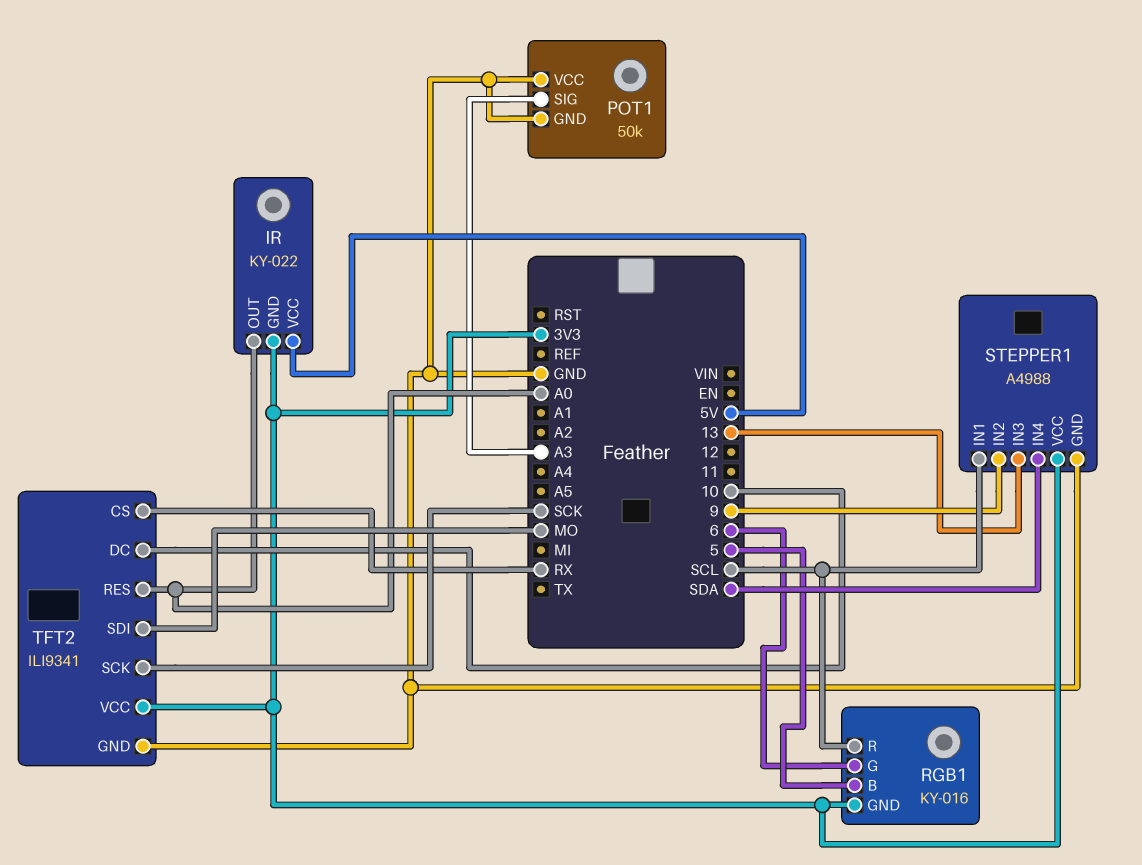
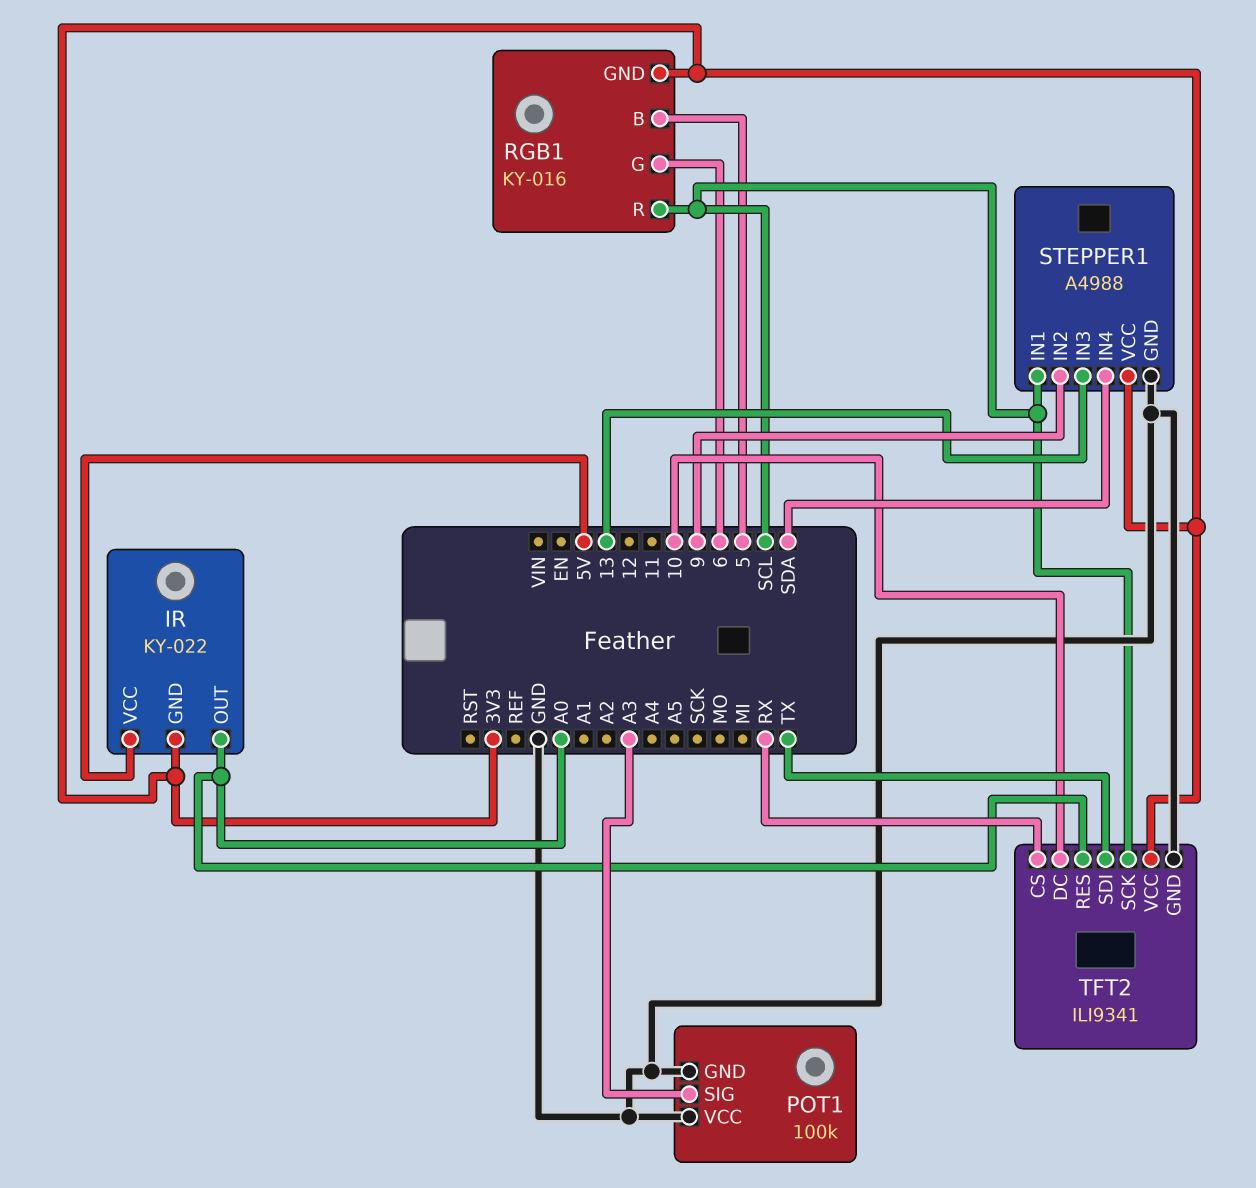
POT1: 50k -> 100k
TFT2 pin SCK: SCK -> SCL
TFT2 pin SDI: MO -> TX

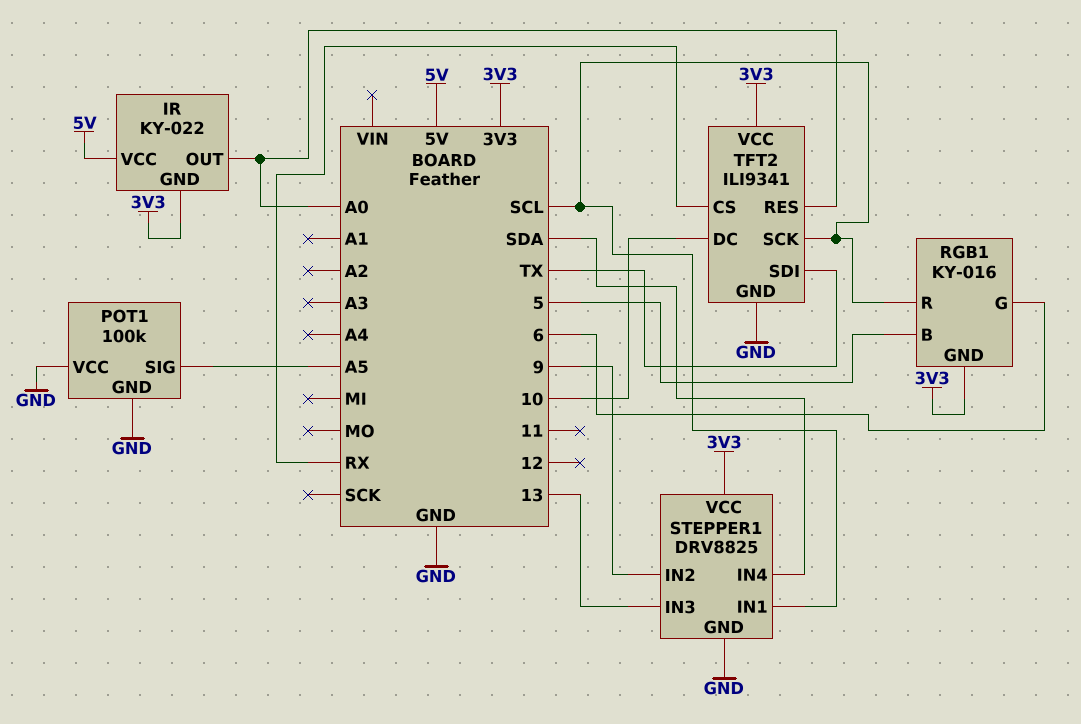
POT1 pin SIG: A3 -> A5
STEPPER1: A4988 -> DRV8825

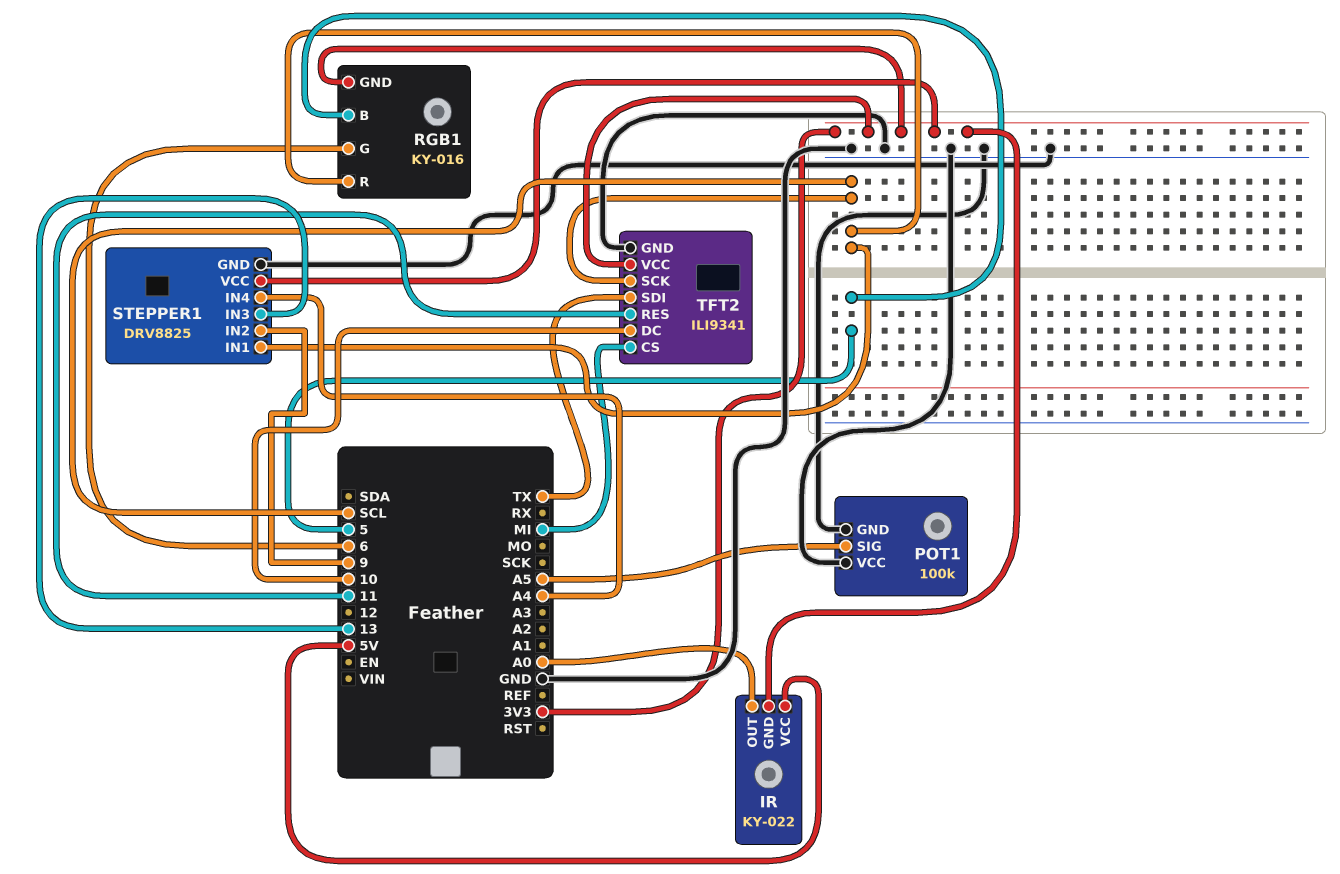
STEPPER1 pin IN4: SDA -> A4
TFT2 pin CS: RX -> MI
TFT2 pin RES: A0 -> 11

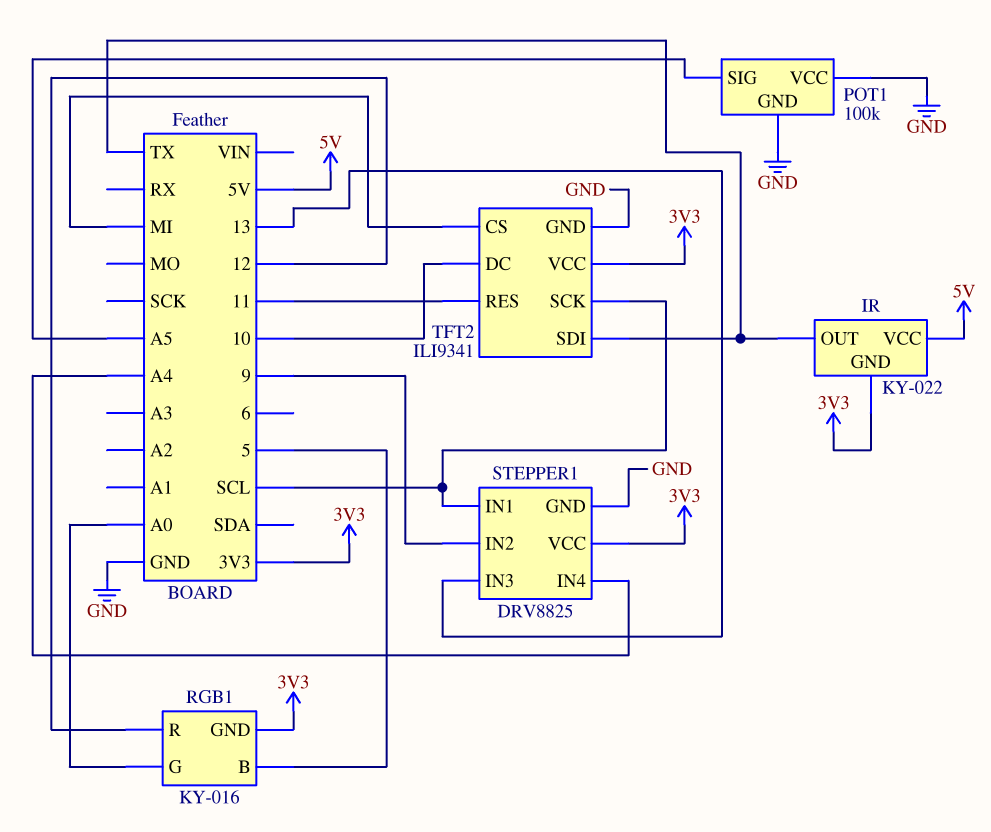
IR pin OUT: A0 -> TX
RGB1 pin G: 6 -> A0
RGB1 pin R: SCL -> 12

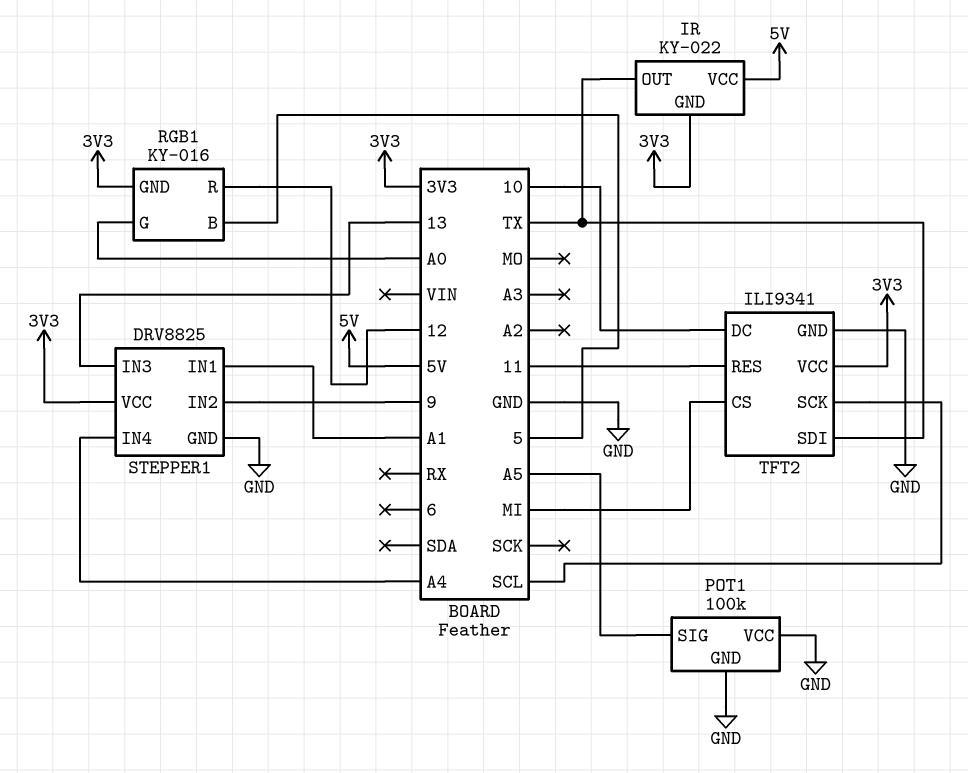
STEPPER1 pin IN1: SCL -> A1

